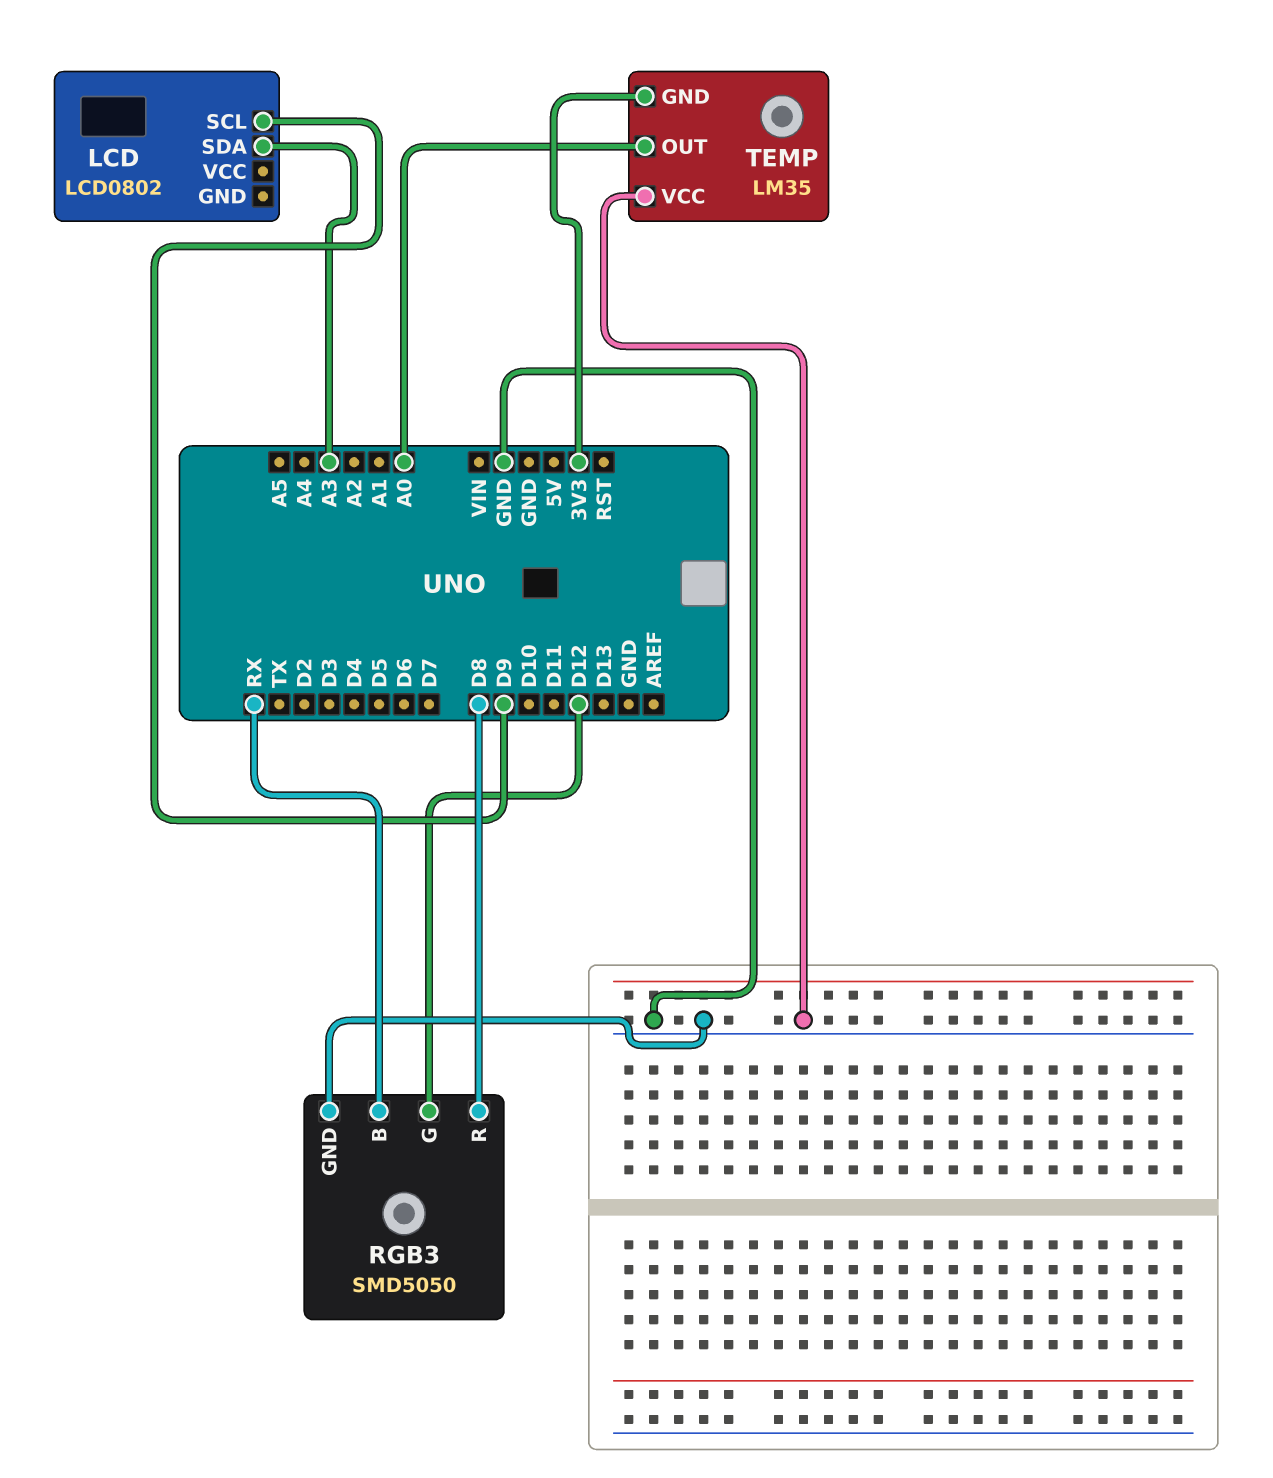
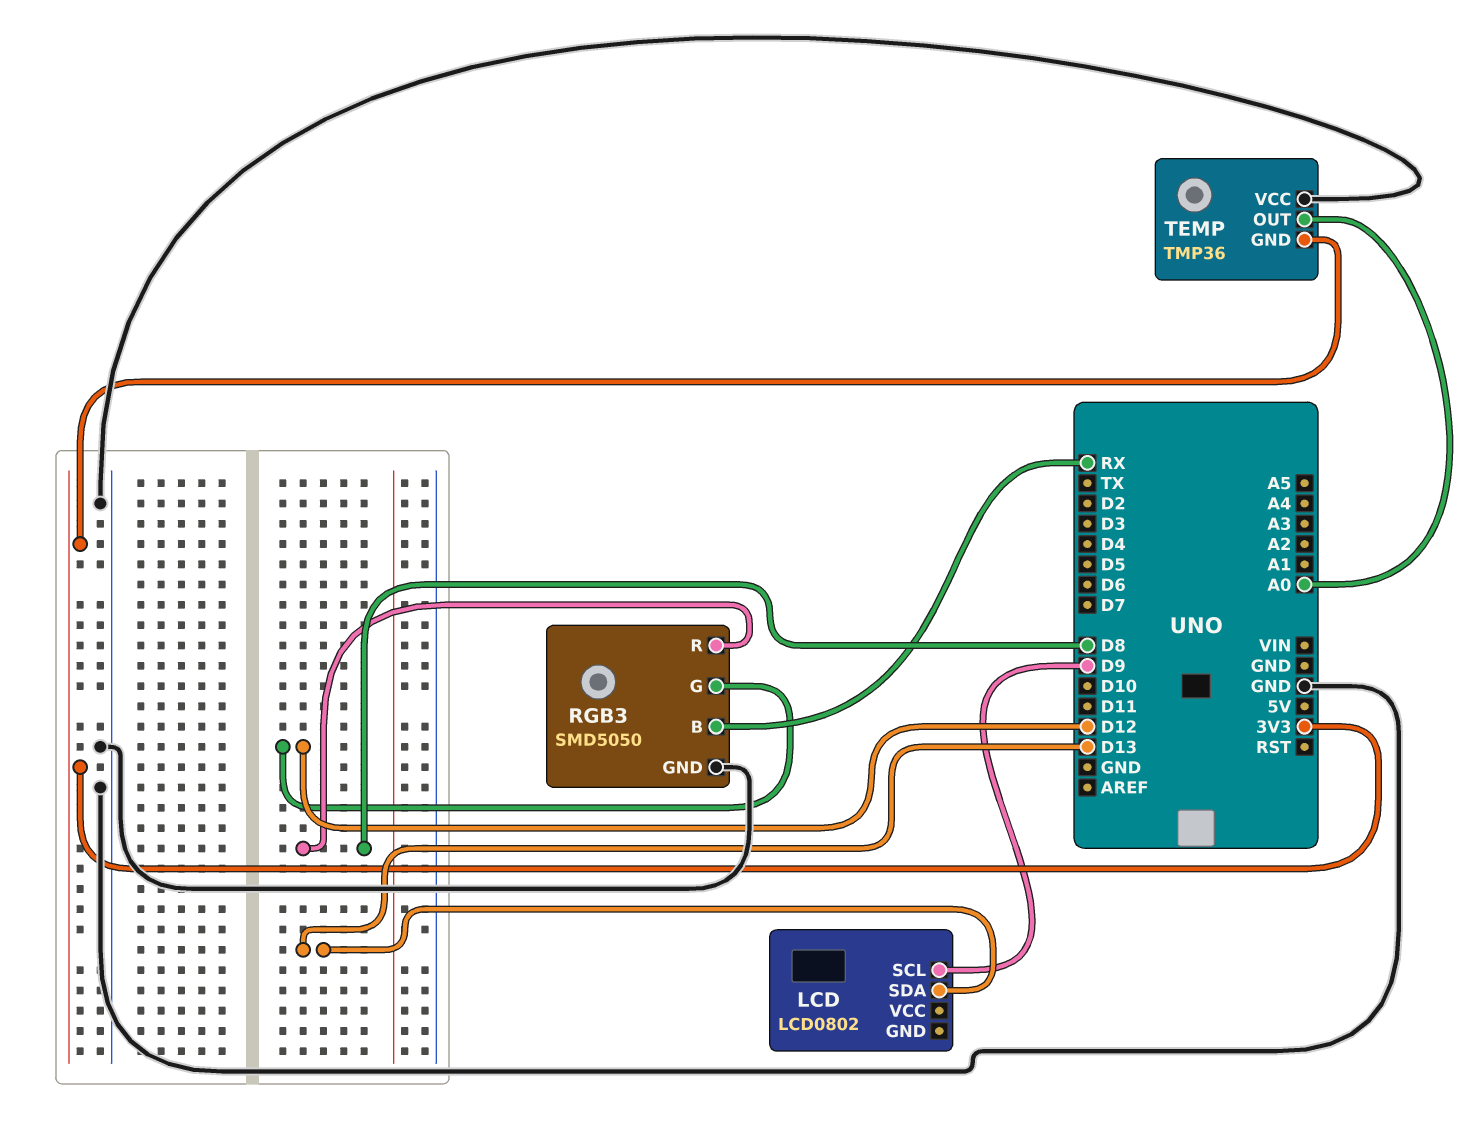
LCD pin SDA: A3 -> D13
TEMP: LM35 -> TMP36

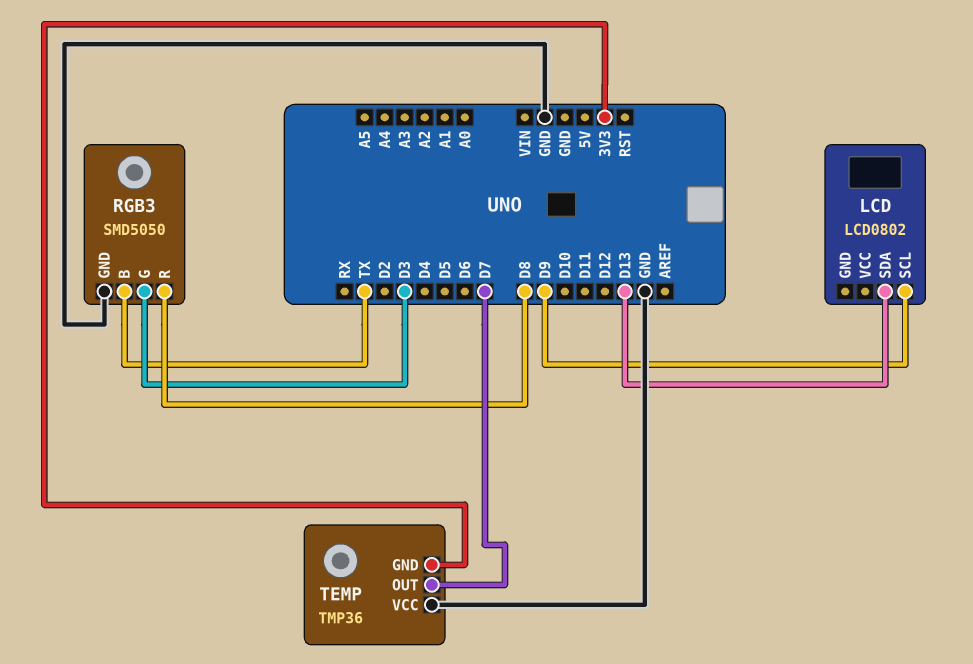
RGB3 pin B: RX -> TX
RGB3 pin G: D12 -> D3
TEMP pin OUT: A0 -> D7

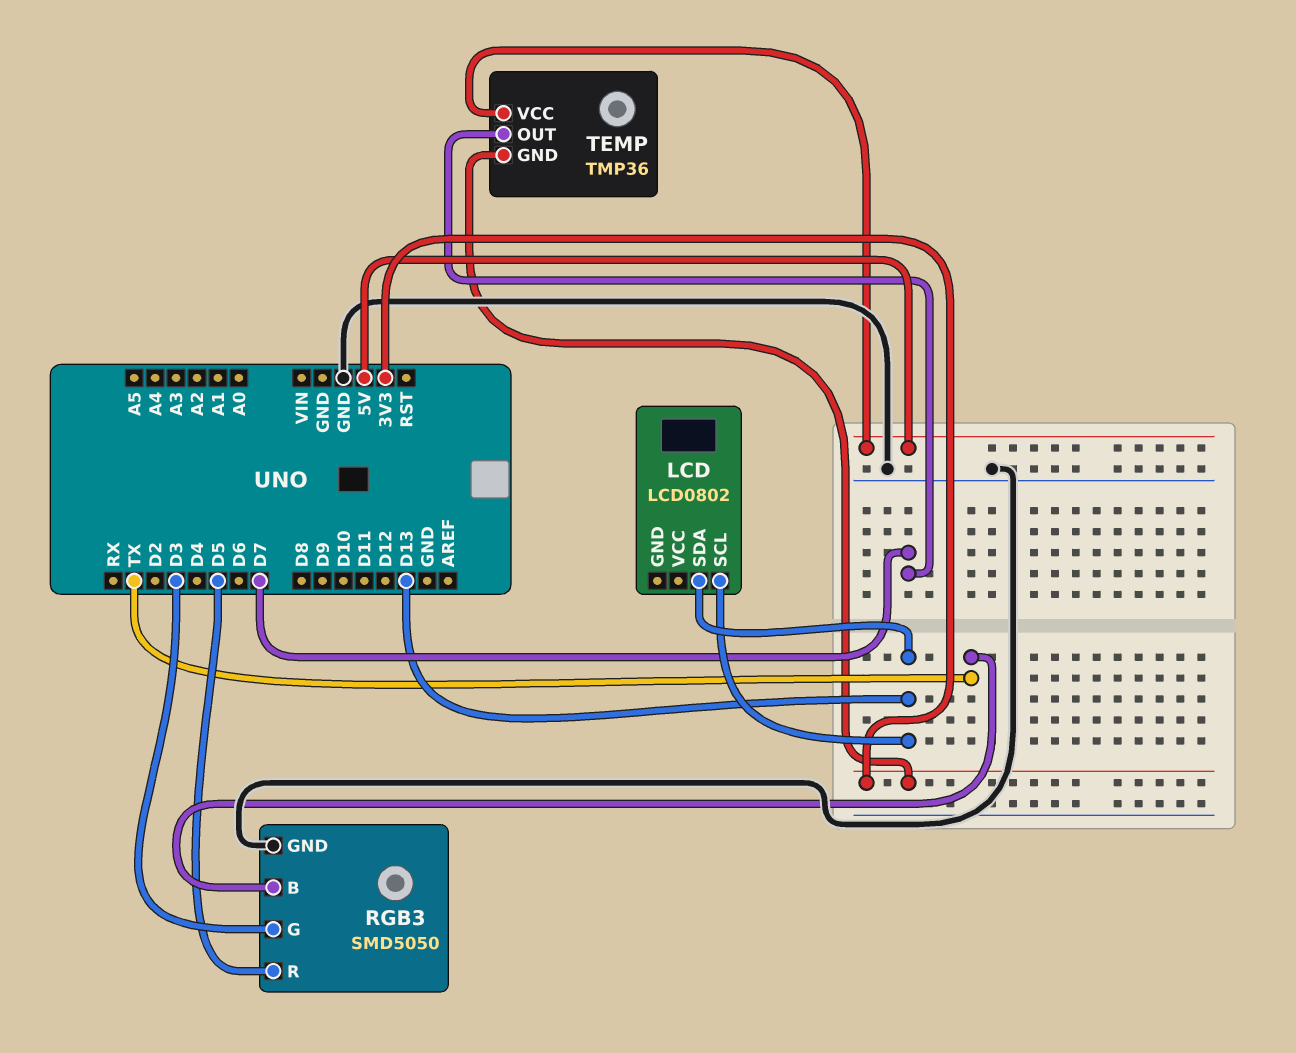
LCD pin SCL: D9 -> D13
RGB3 pin R: D8 -> D5
TEMP pin VCC: GND -> 5V

